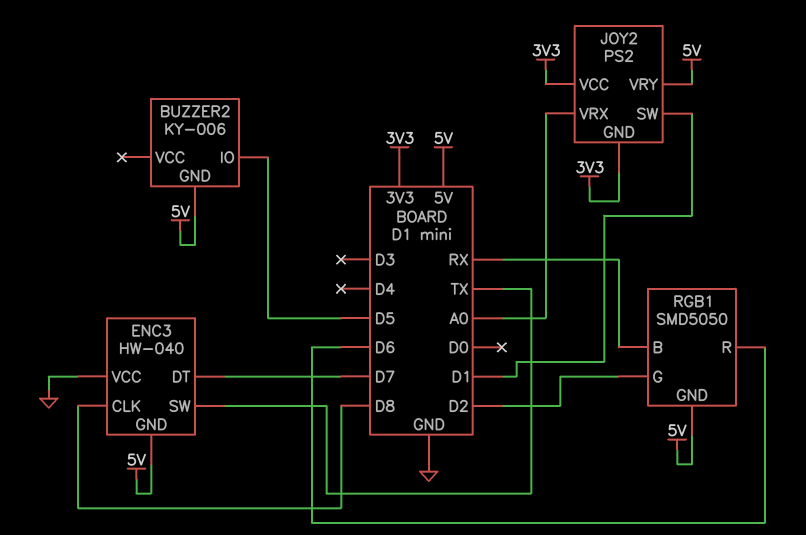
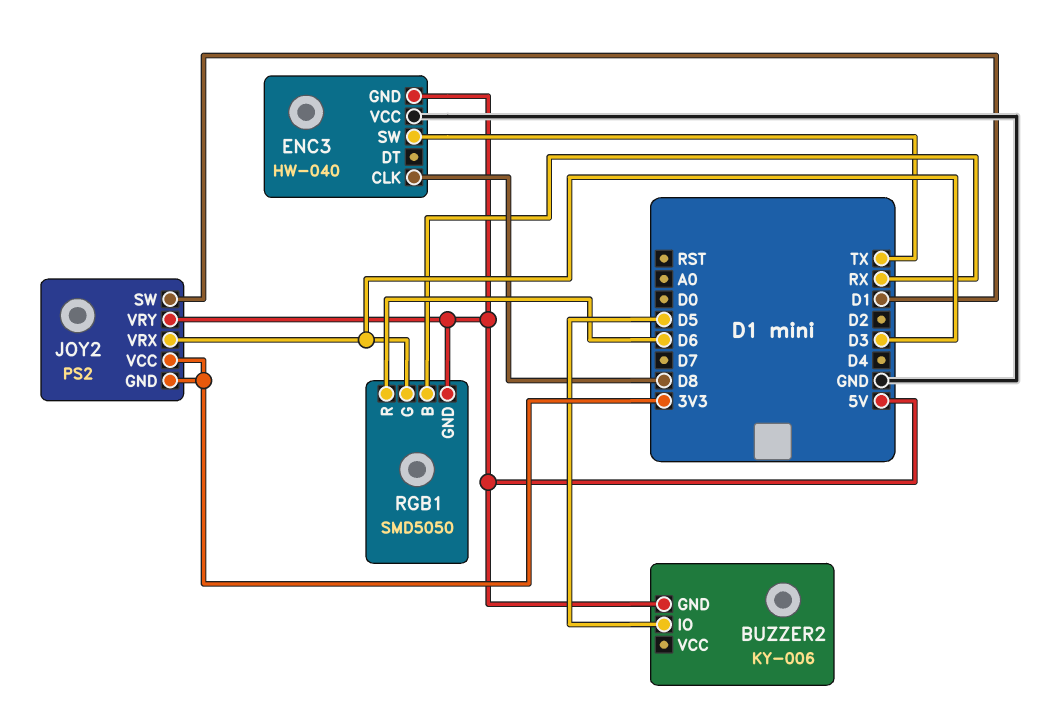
ENC3 pin DT: D7 -> none
JOY2 pin VRX: A0 -> D3
RGB1 pin G: D2 -> D3

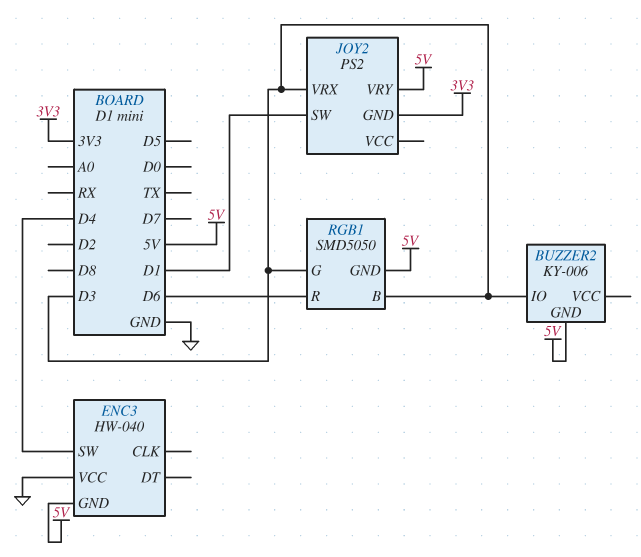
BUZZER2 pin IO: D5 -> D3
ENC3 pin CLK: D8 -> none
ENC3 pin SW: TX -> D4
JOY2 pin VCC: 3V3 -> none
RGB1 pin B: RX -> D3

